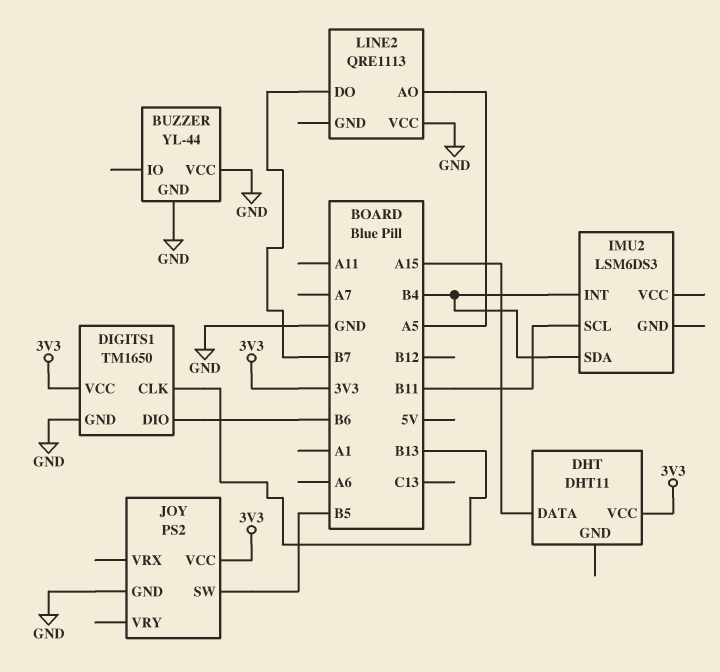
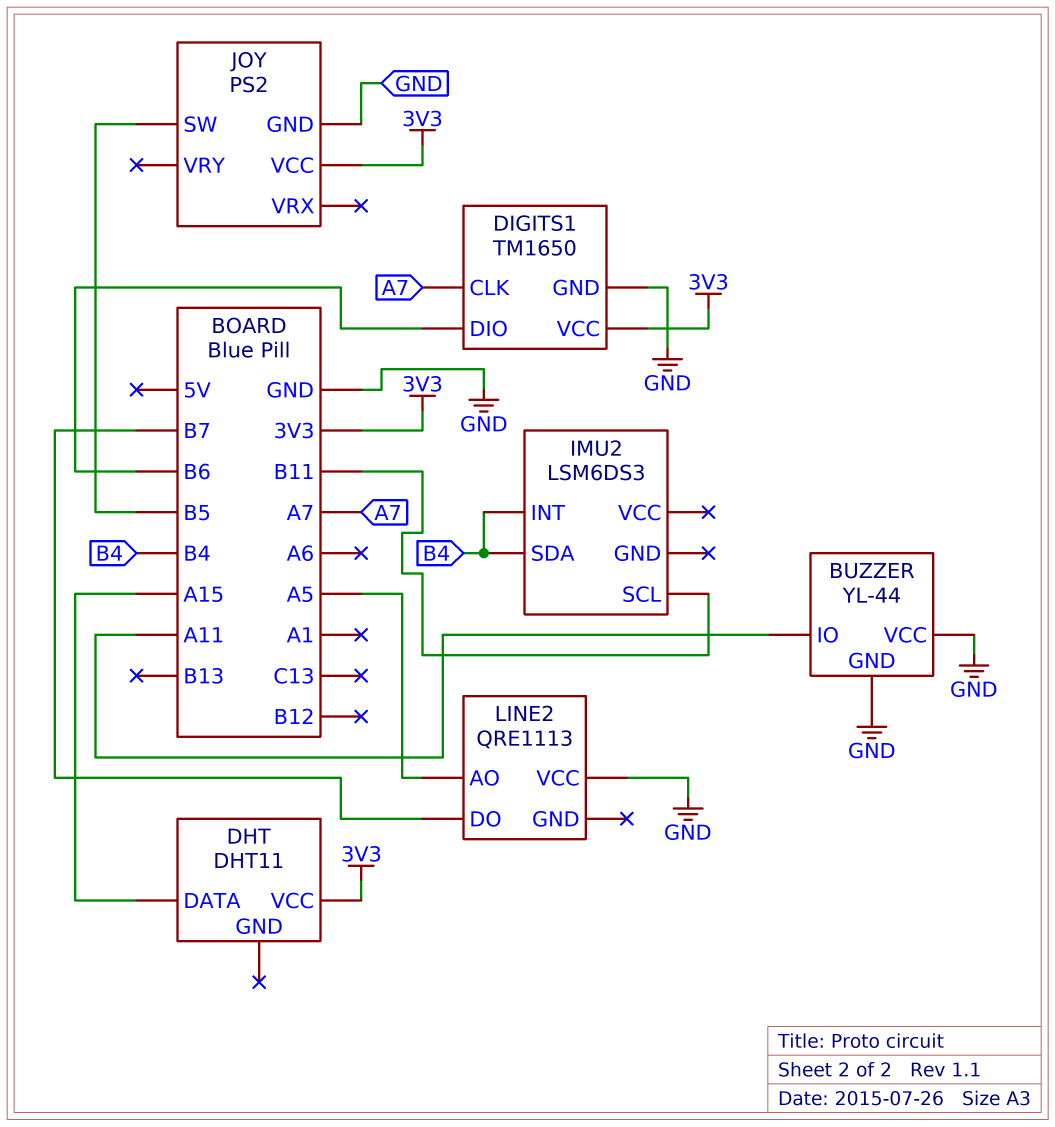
BUZZER pin IO: none -> A11
DIGITS1 pin CLK: B13 -> A7

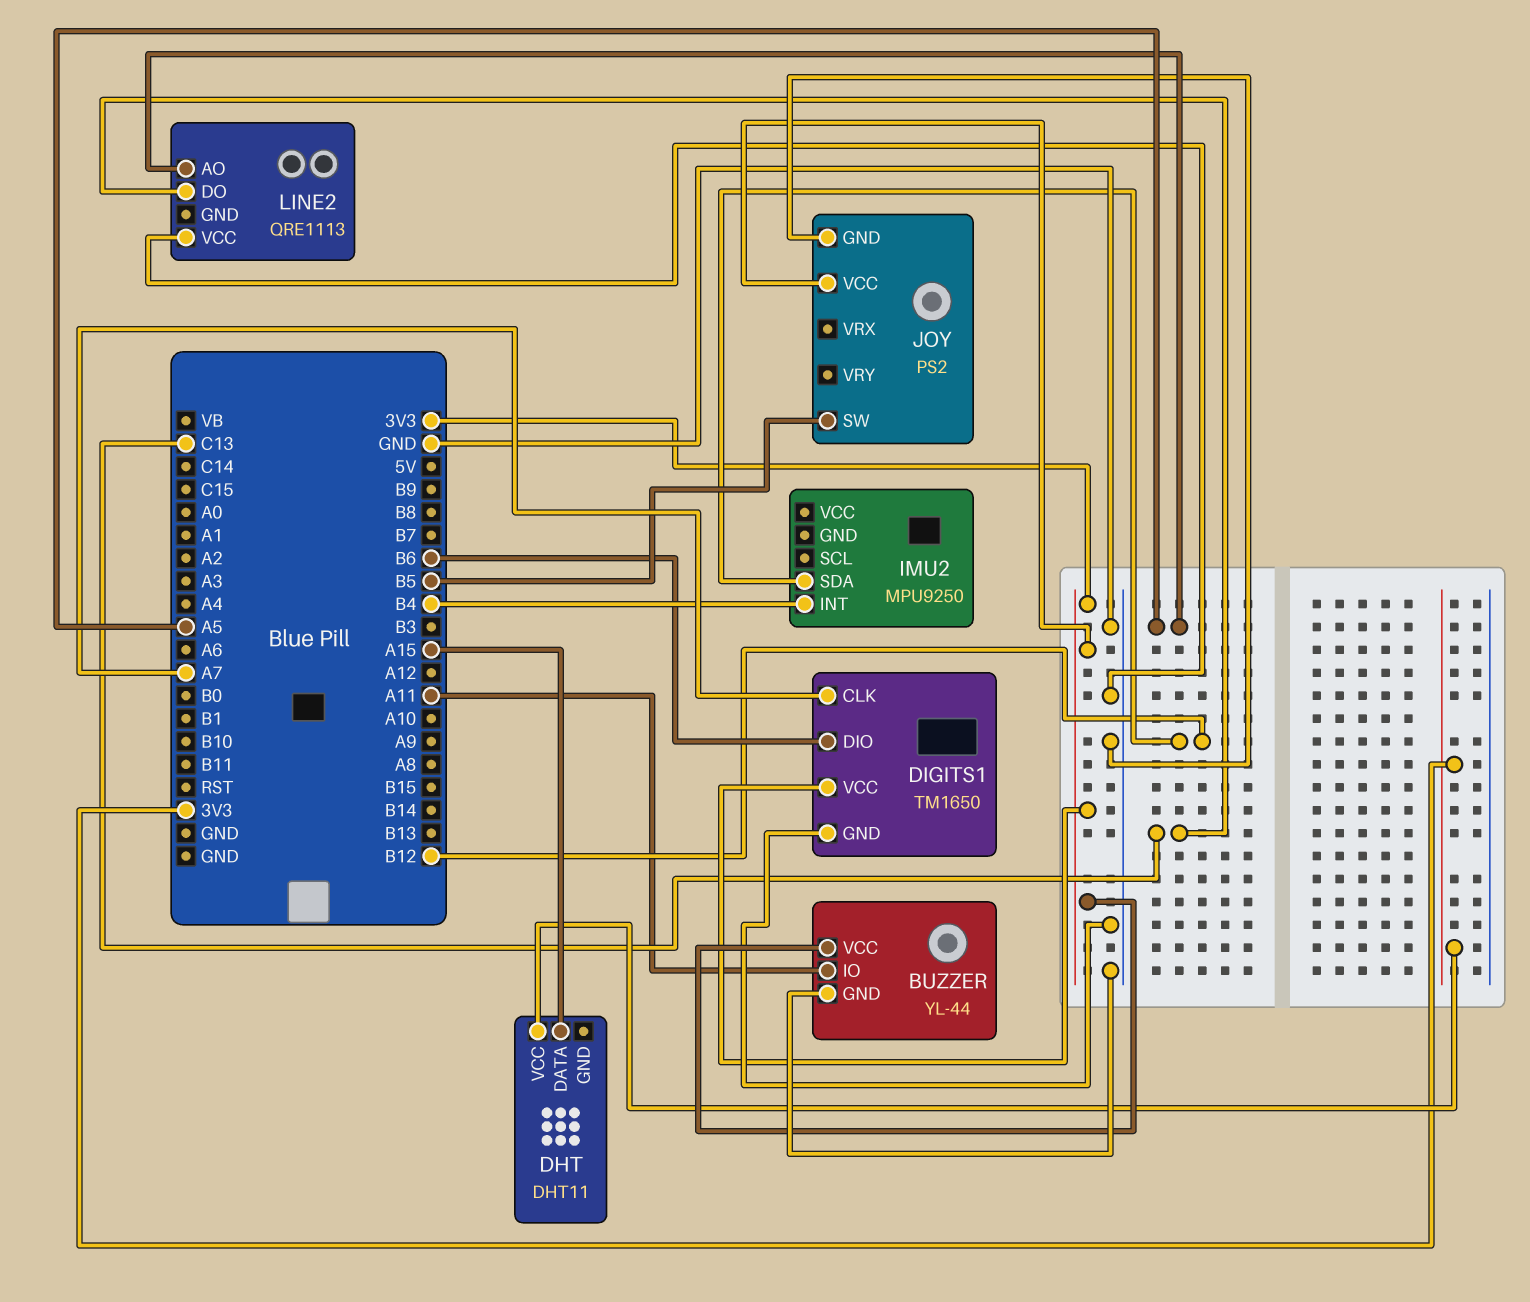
BUZZER pin VCC: GND -> 3V3
IMU2: LSM6DS3 -> MPU9250
IMU2 pin SCL: B11 -> none
IMU2 pin SDA: B4 -> B12
LINE2 pin DO: B7 -> C13

